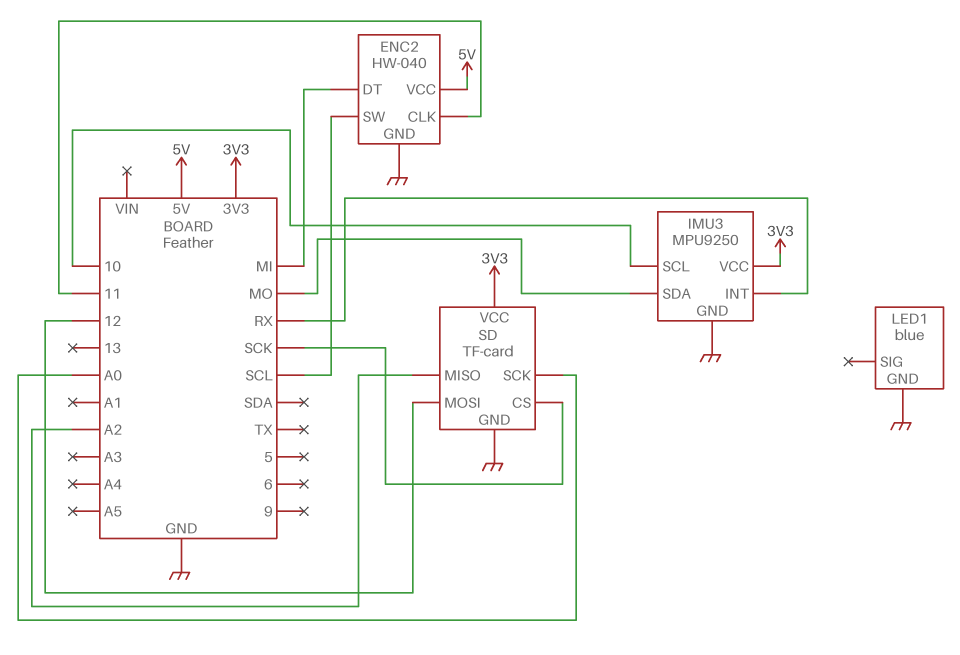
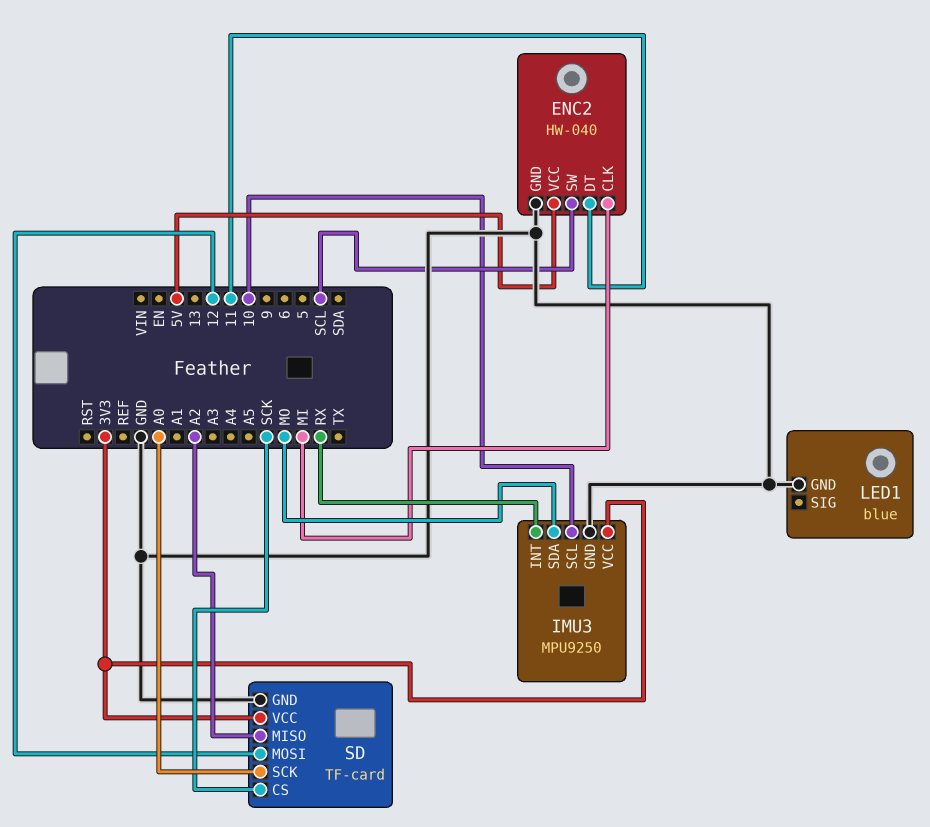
ENC2 pin CLK: 11 -> MI
ENC2 pin DT: MI -> 11

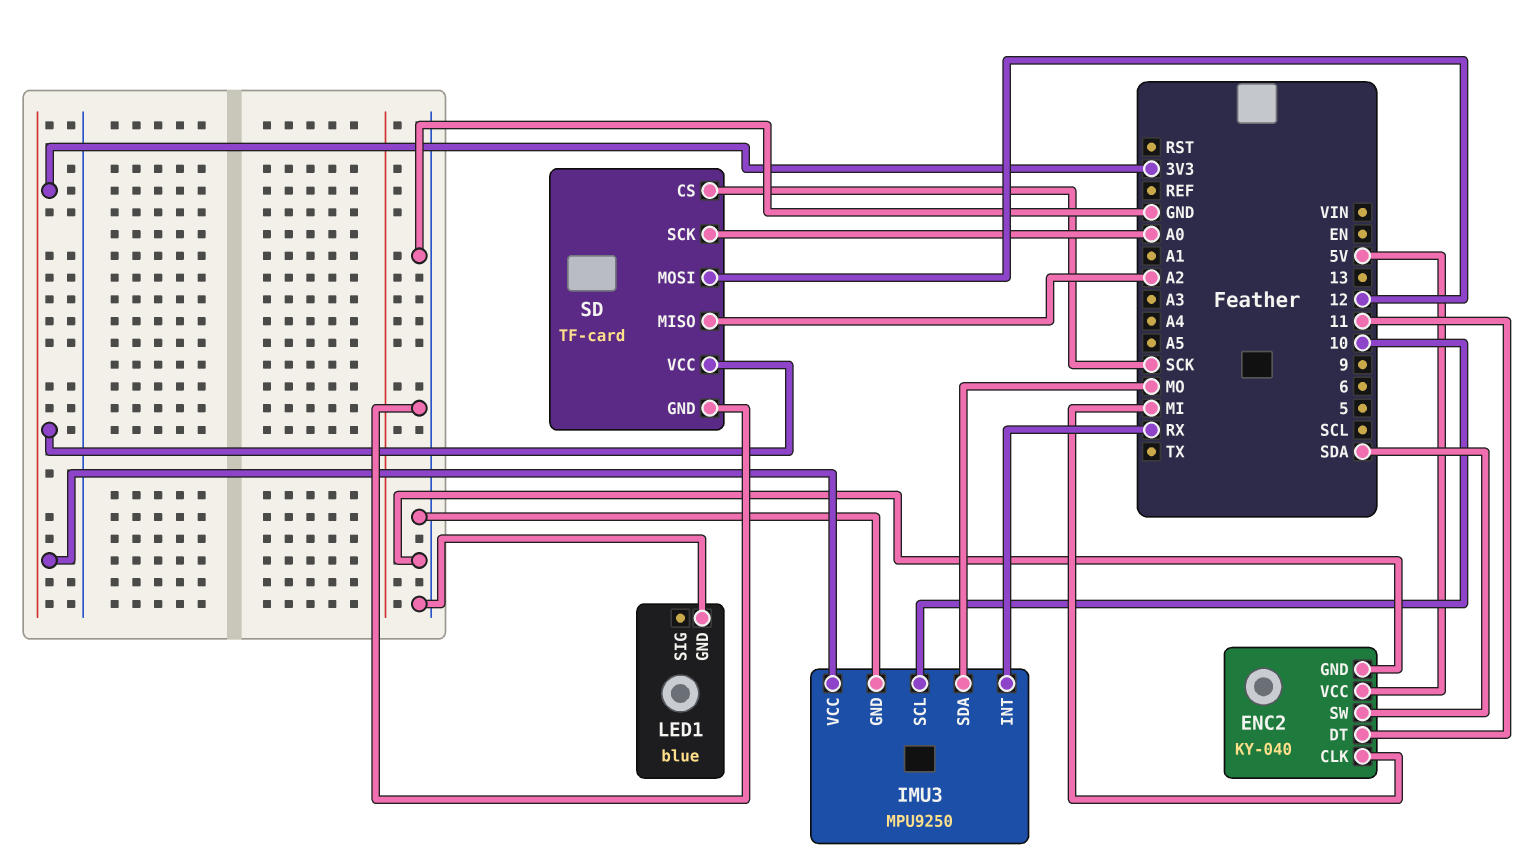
ENC2: HW-040 -> KY-040
ENC2 pin SW: SCL -> SDA

